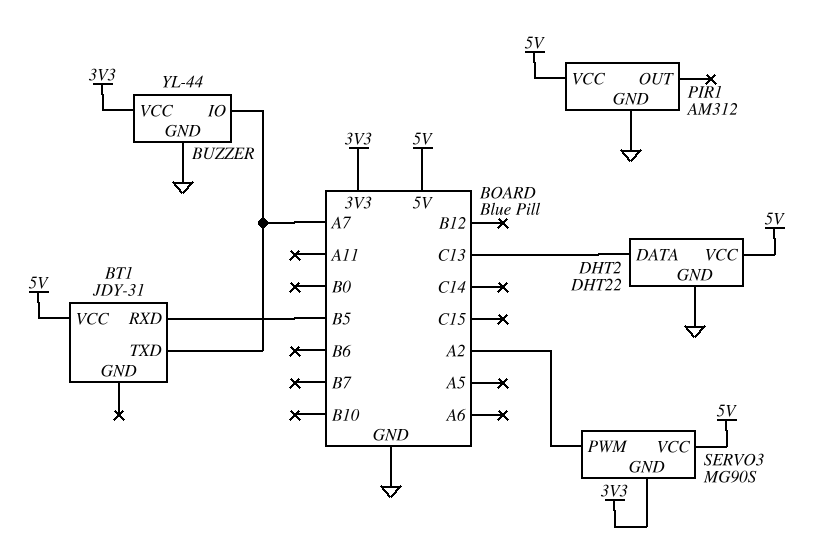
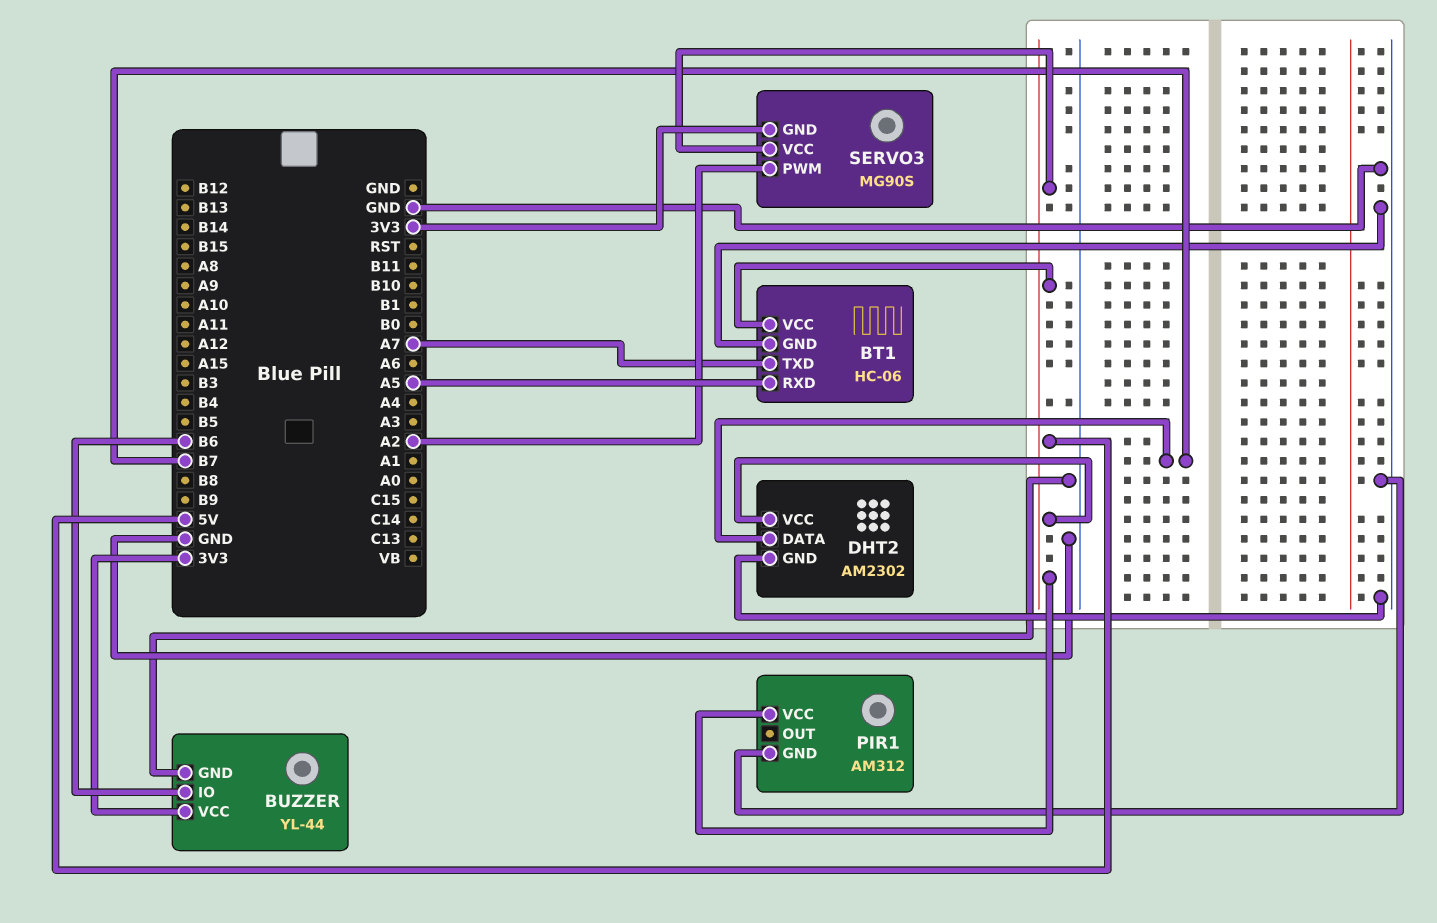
BT1: JDY-31 -> HC-06
BT1 pin GND: none -> GND
BT1 pin RXD: B5 -> A5
BUZZER pin IO: A7 -> B6
DHT2: DHT22 -> AM2302
DHT2 pin DATA: C13 -> B7

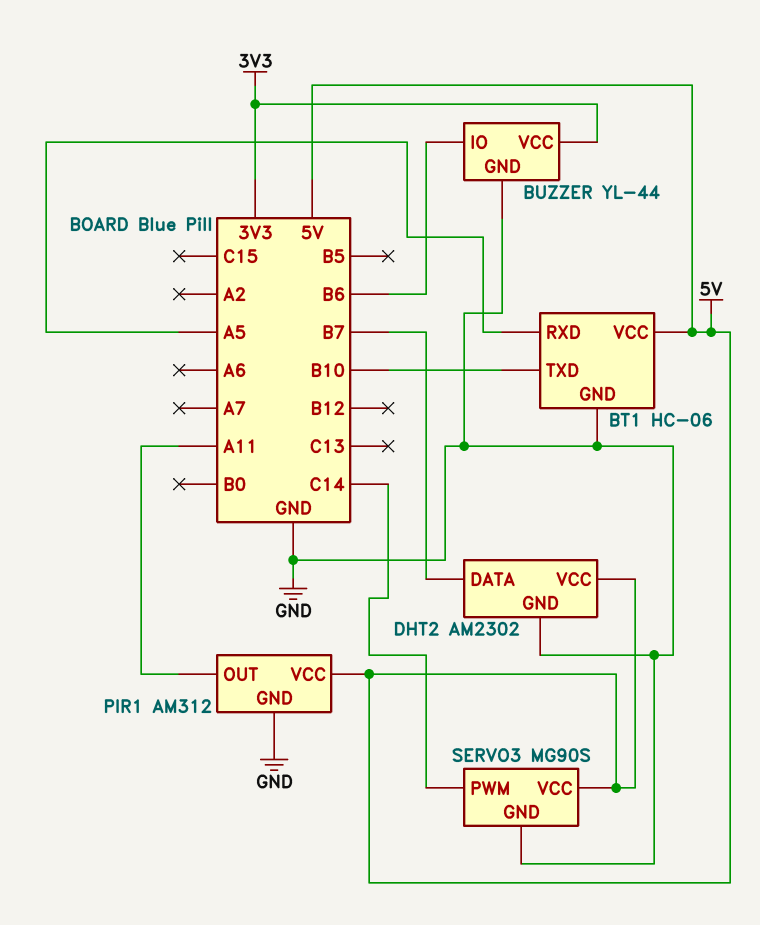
BT1 pin TXD: A7 -> B10
PIR1 pin OUT: none -> A11
SERVO3 pin GND: 3V3 -> GND
SERVO3 pin PWM: A2 -> C14

